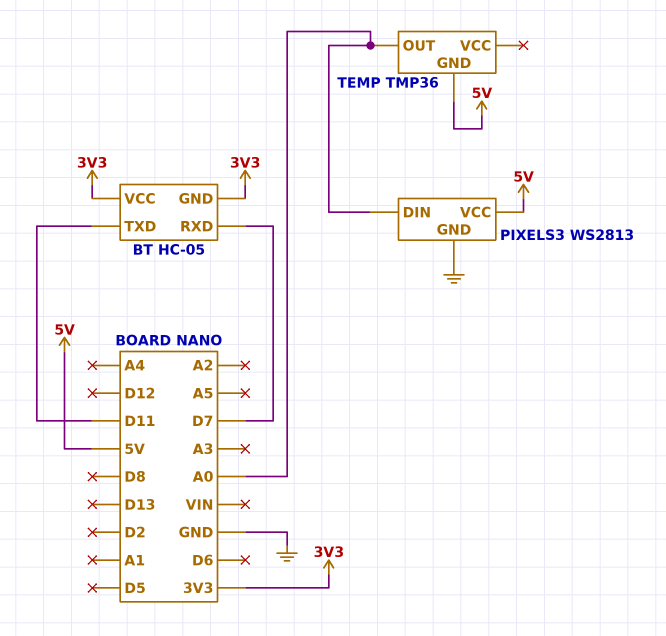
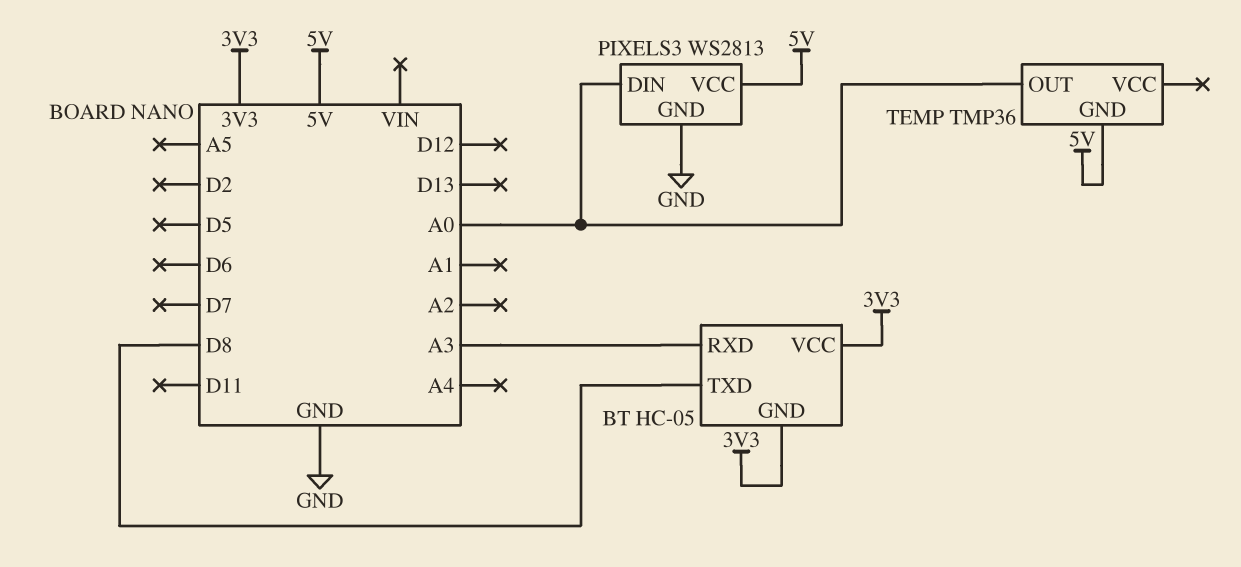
BT pin RXD: D7 -> A3
BT pin TXD: D11 -> D8

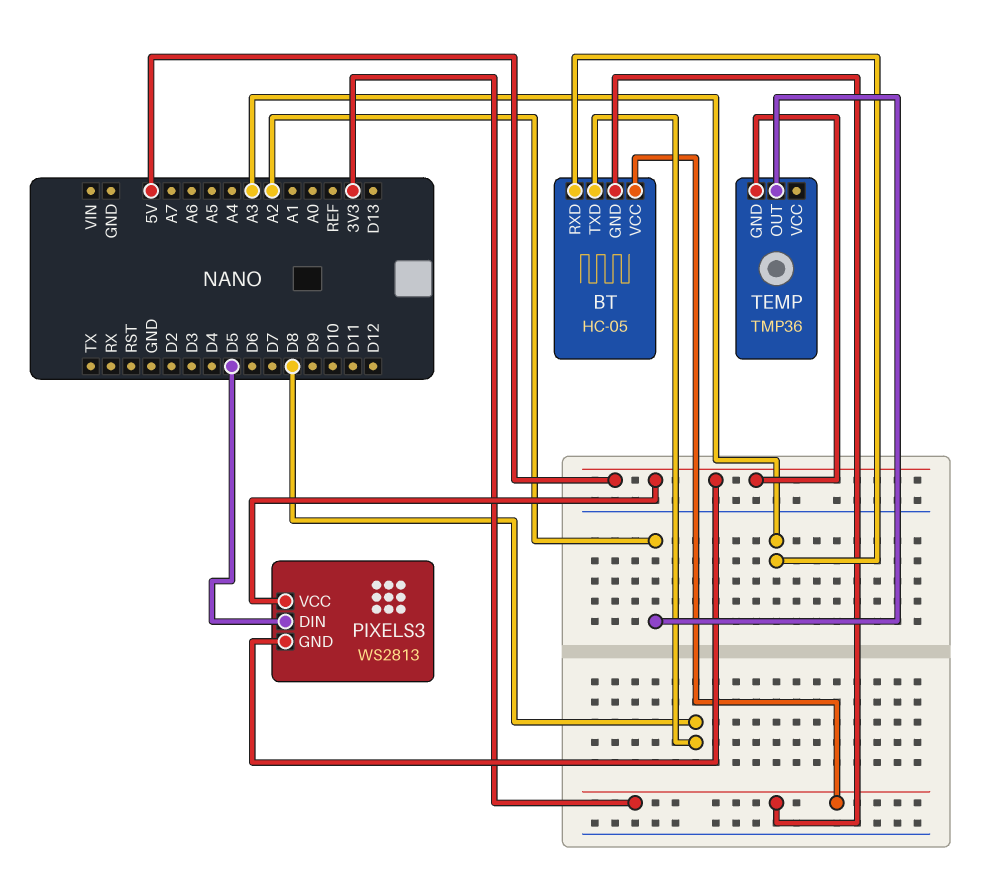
PIXELS3 pin DIN: A0 -> D5
PIXELS3 pin GND: GND -> 5V
TEMP pin OUT: A0 -> A2

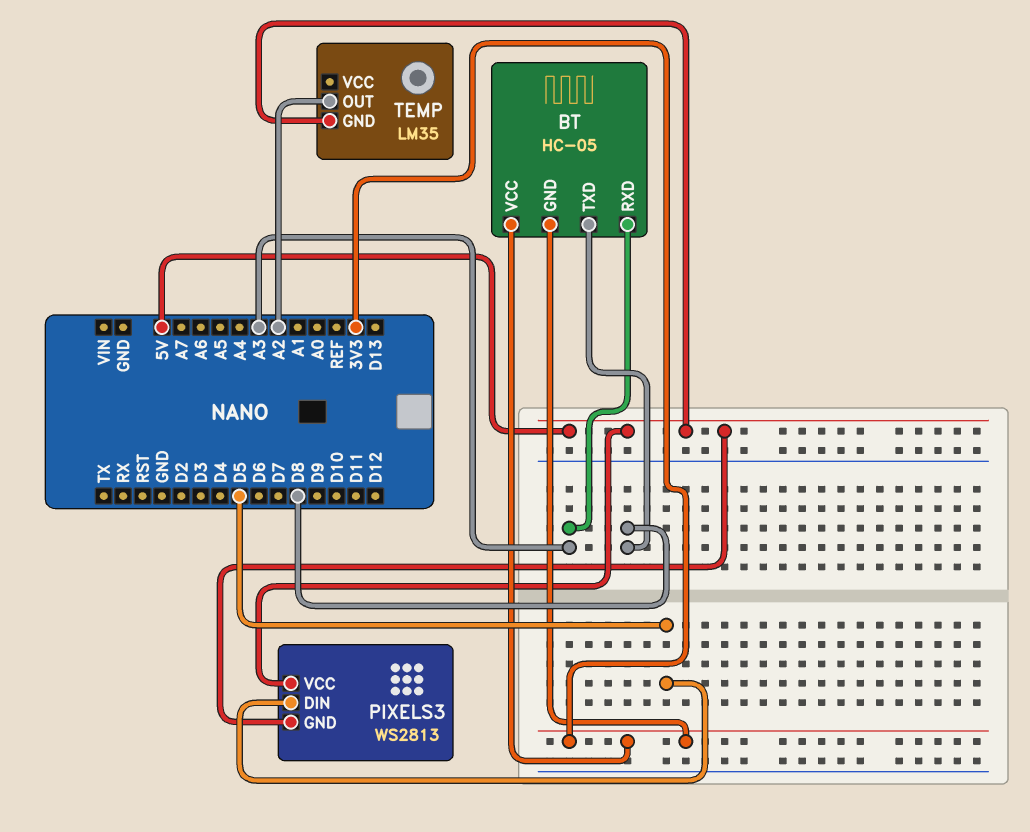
TEMP: TMP36 -> LM35

